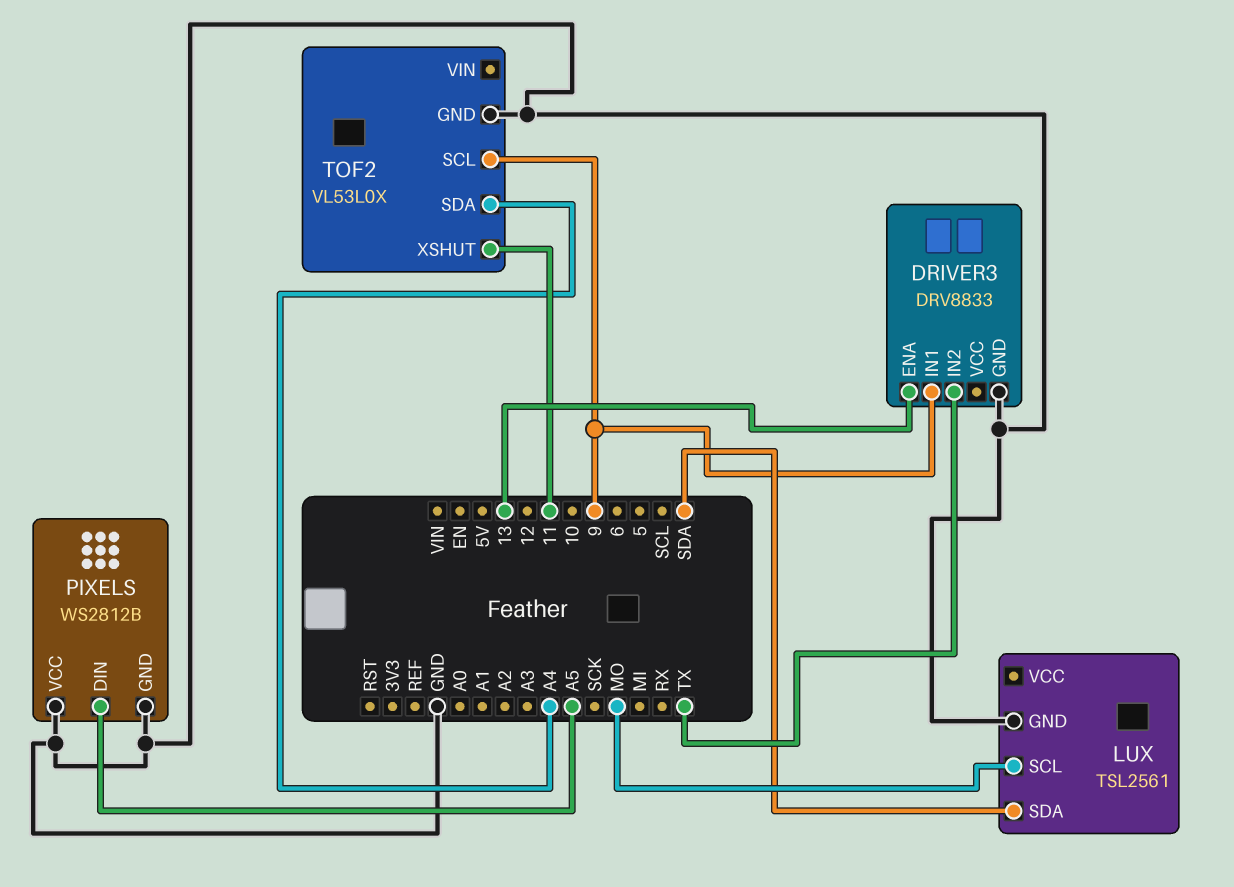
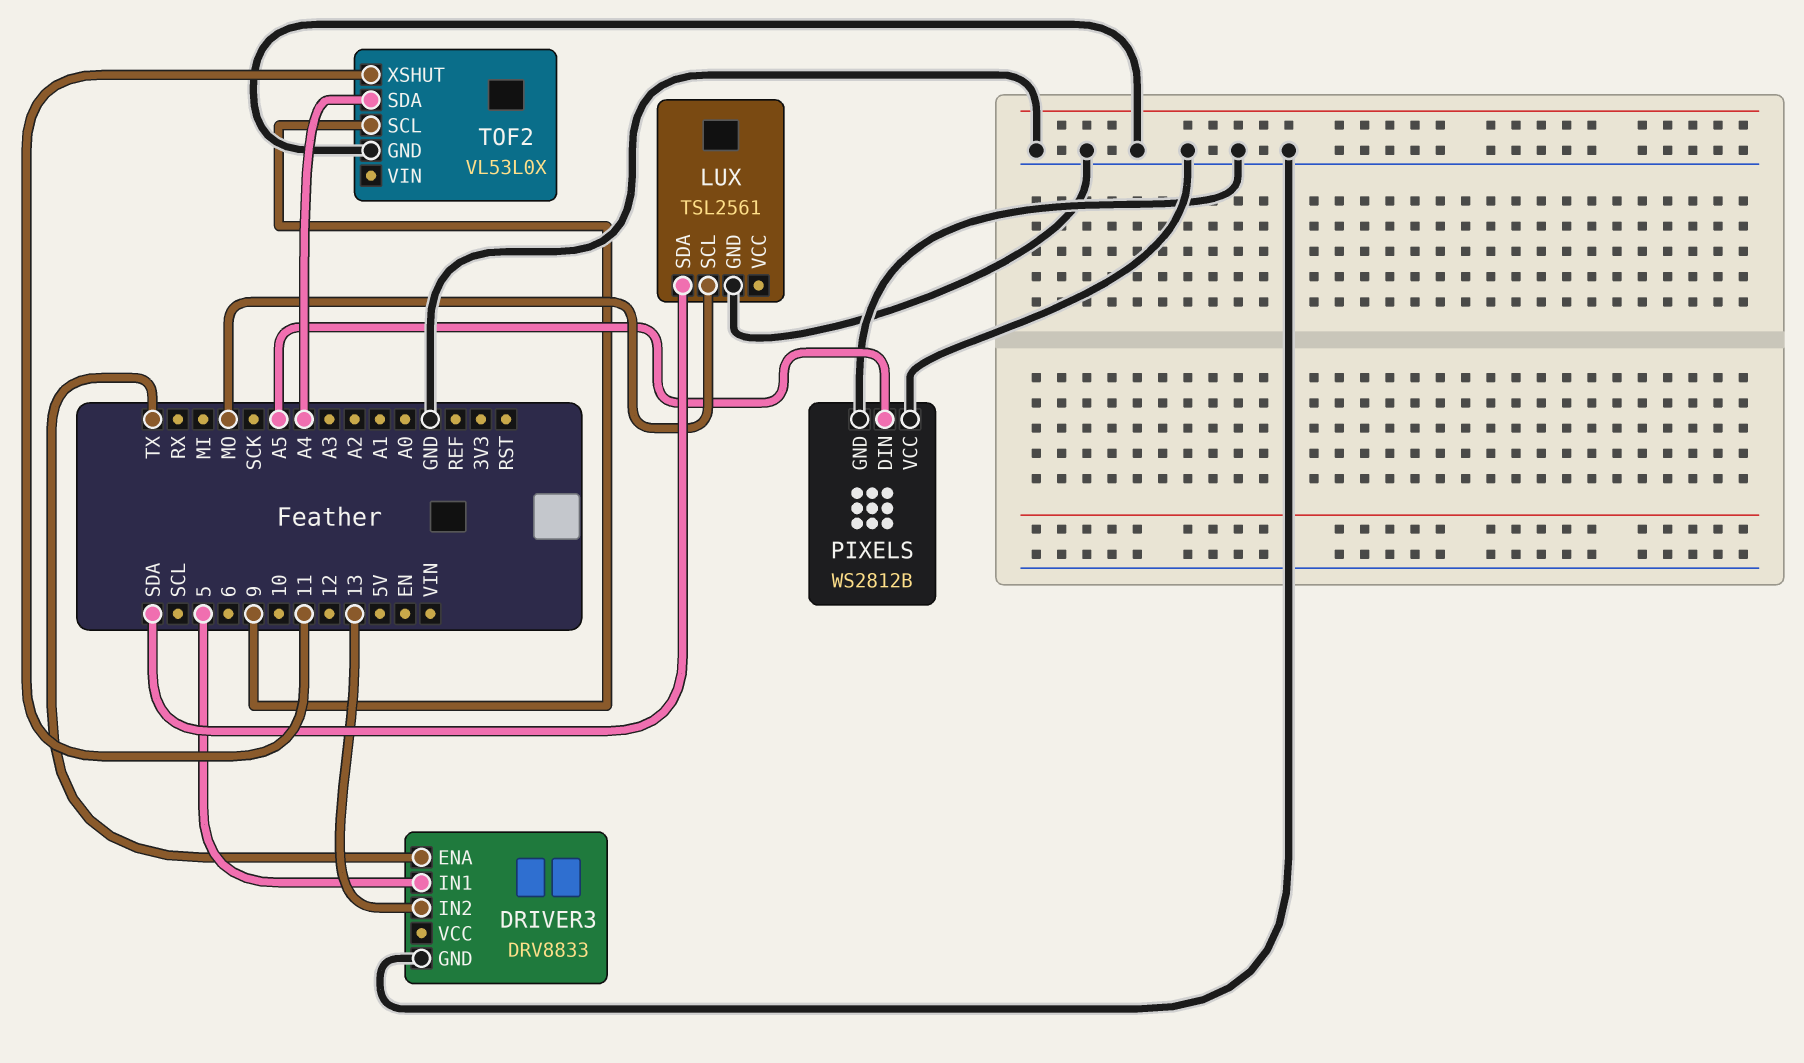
DRIVER3 pin ENA: 13 -> TX
DRIVER3 pin IN1: 9 -> 5
DRIVER3 pin IN2: TX -> 13

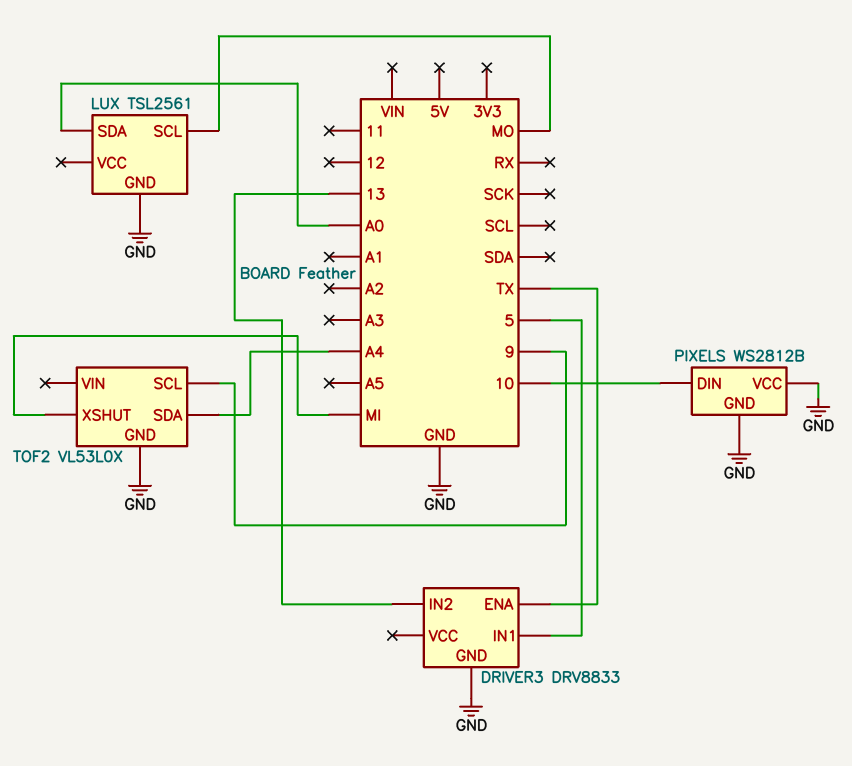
LUX pin SDA: SDA -> A0
PIXELS pin DIN: A5 -> 10
TOF2 pin XSHUT: 11 -> MI

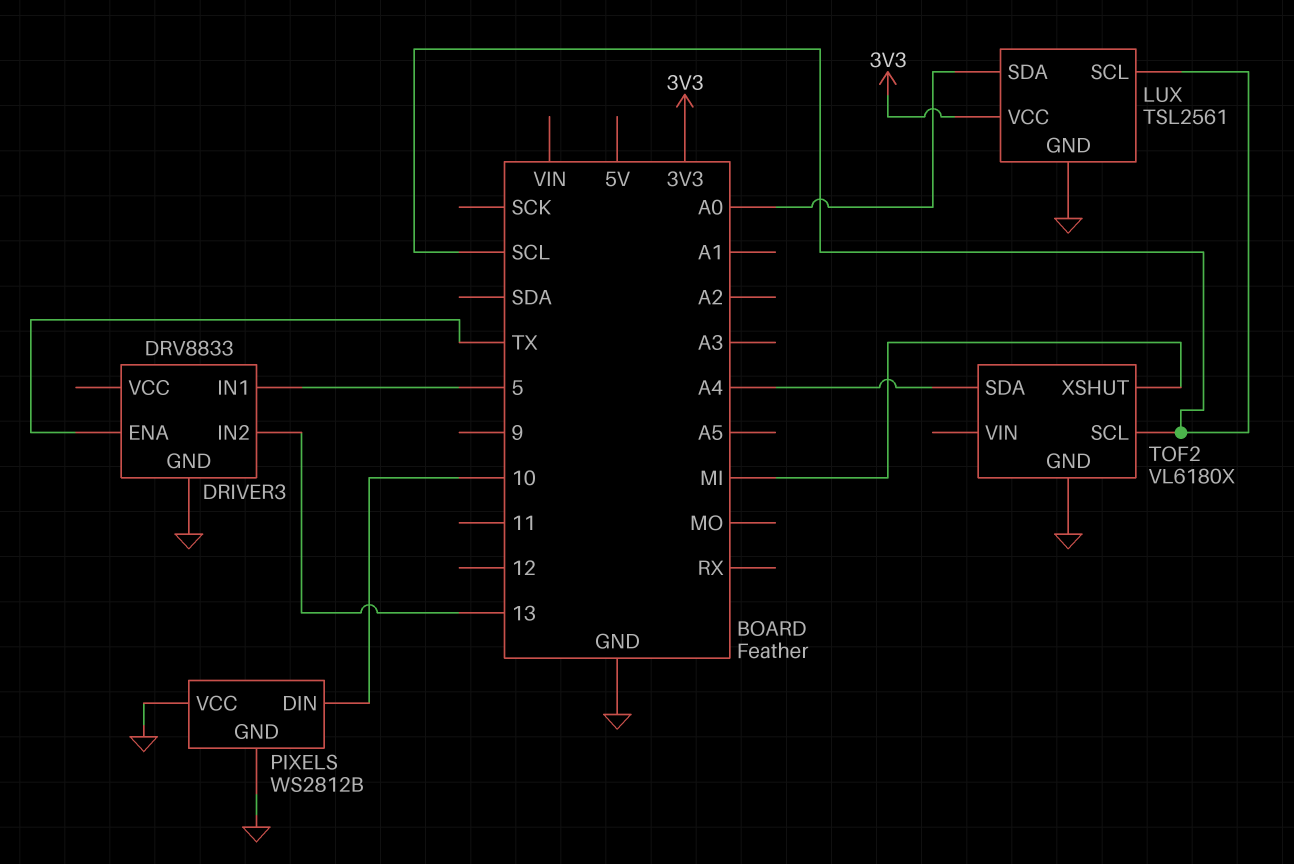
LUX pin SCL: MO -> SCL
LUX pin VCC: none -> 3V3
TOF2: VL53L0X -> VL6180X
TOF2 pin SCL: 9 -> SCL

